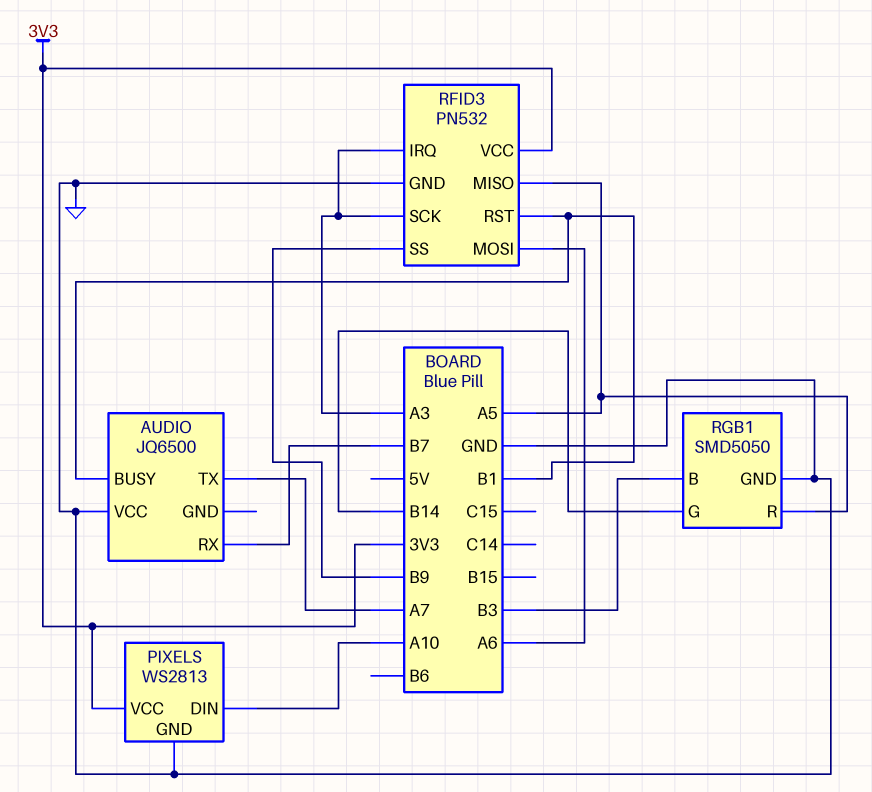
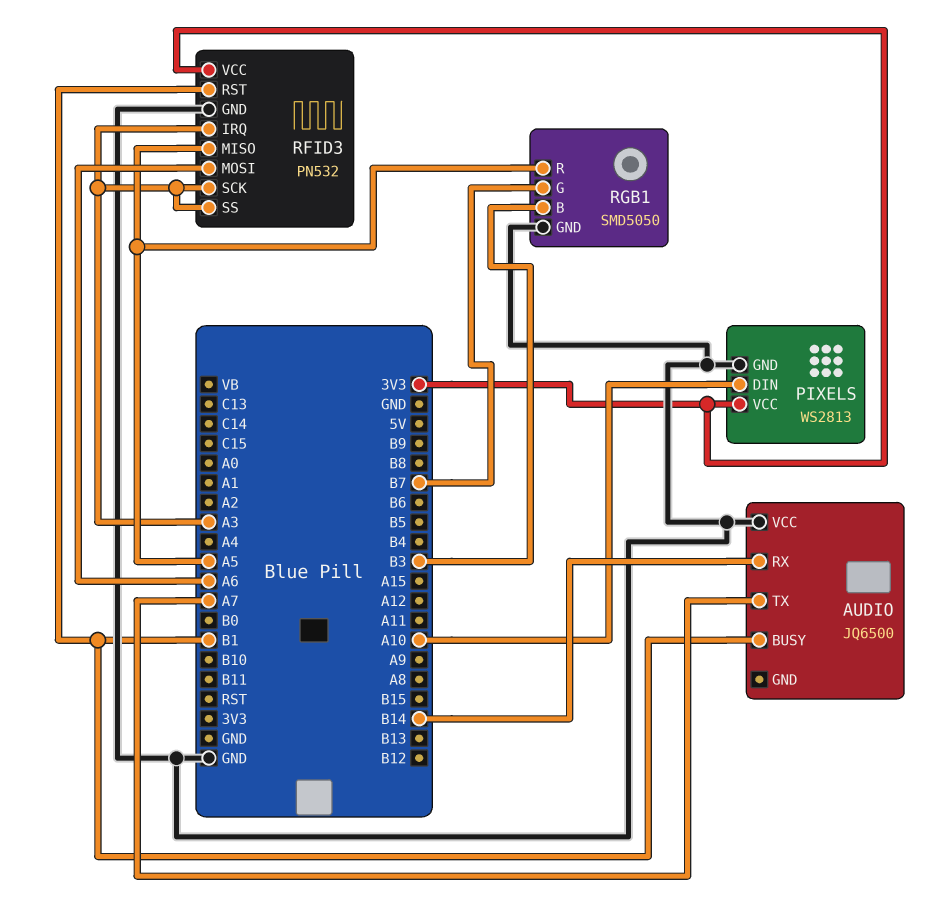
AUDIO pin RX: B7 -> B14
RFID3 pin SS: B9 -> A3
RGB1 pin G: B14 -> B7

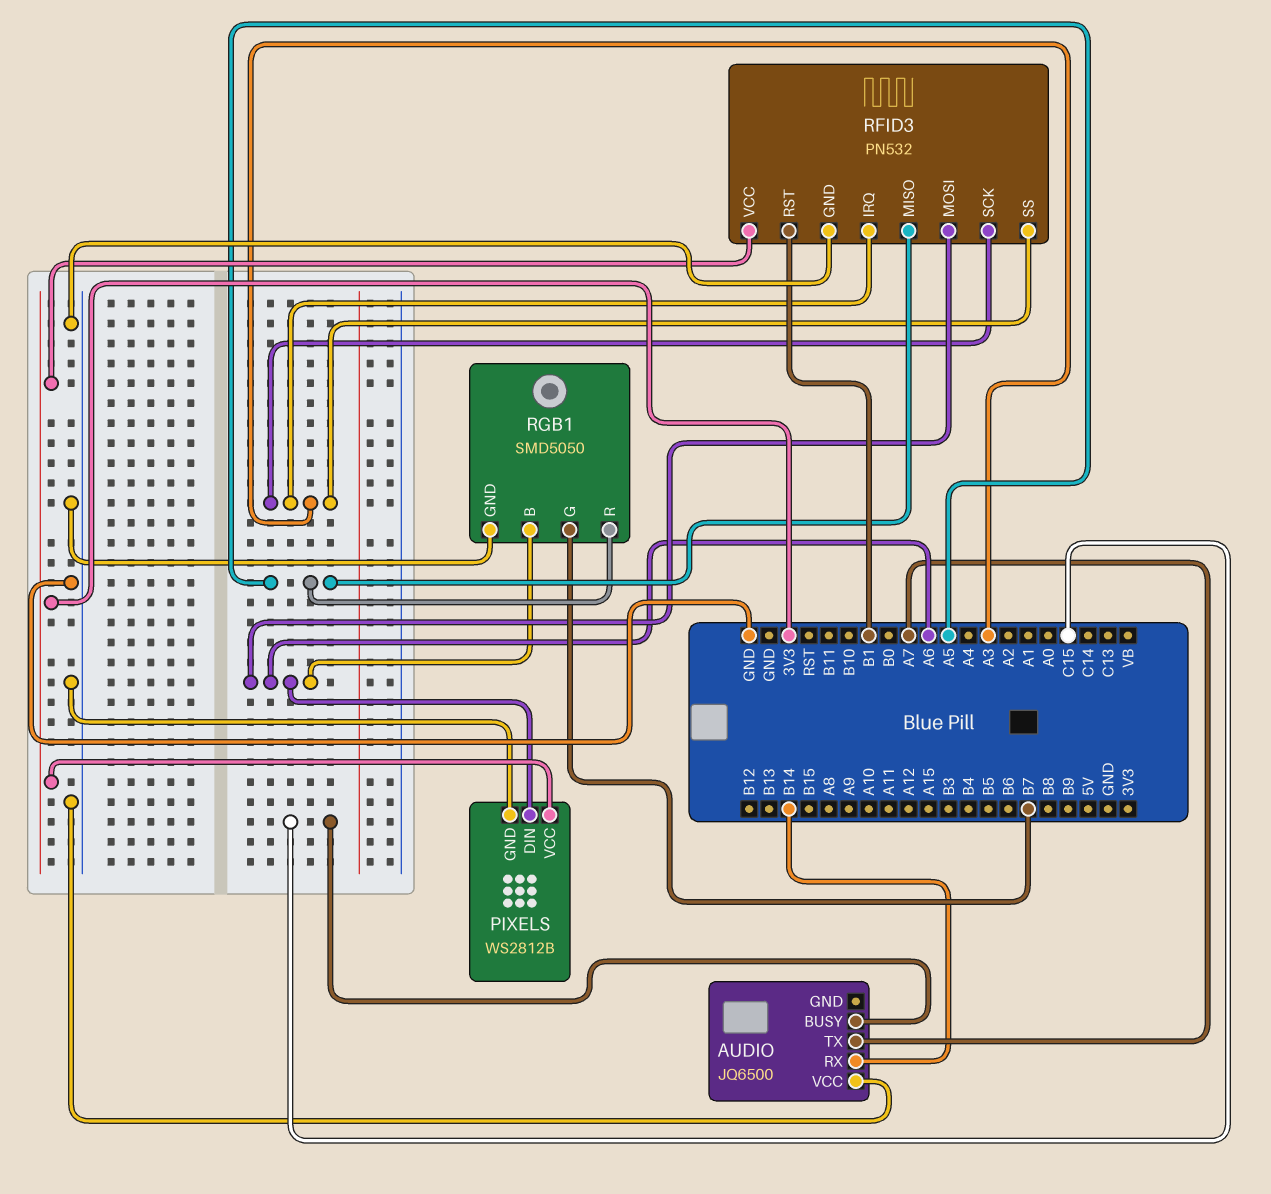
AUDIO pin BUSY: B1 -> C15
PIXELS: WS2813 -> WS2812B
PIXELS pin DIN: A10 -> A6
RGB1 pin B: B3 -> A6

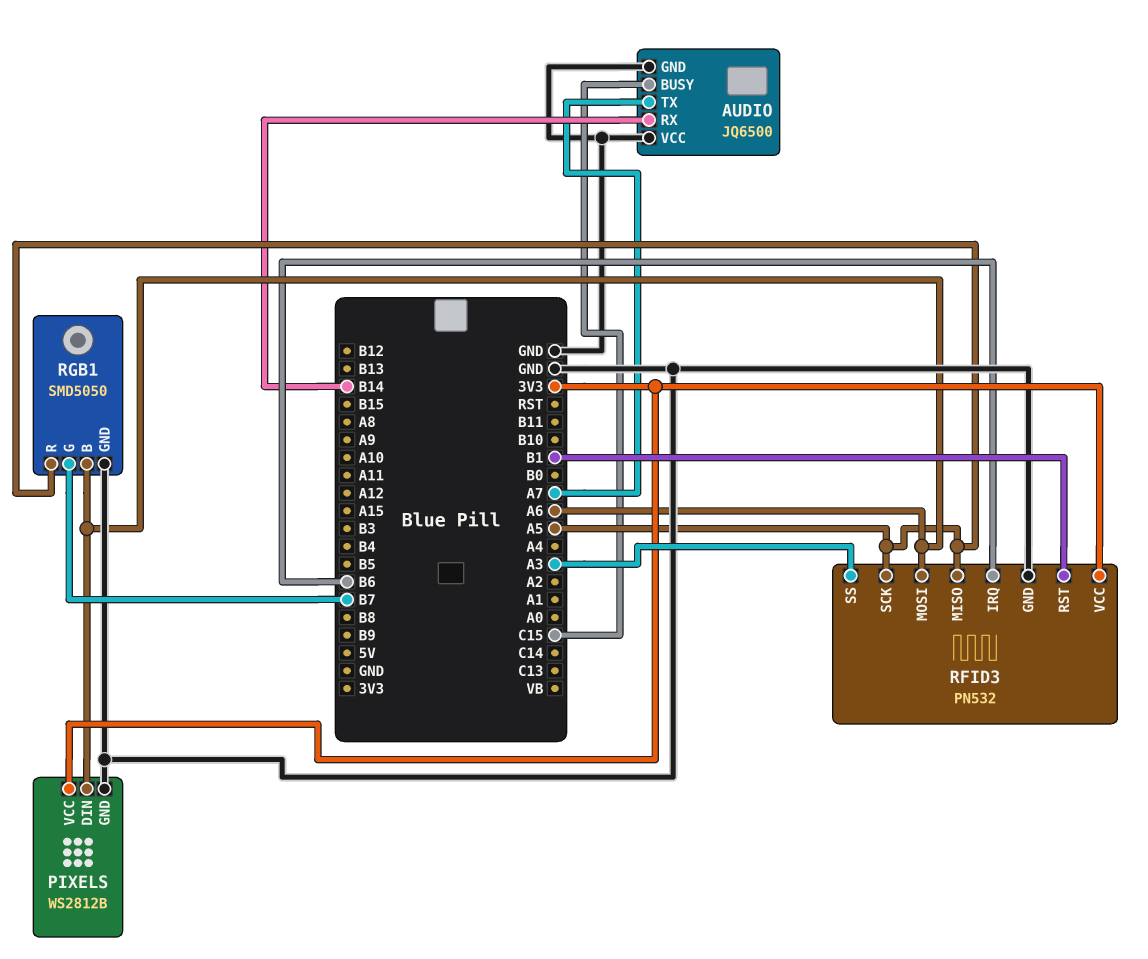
AUDIO pin GND: none -> GND
RFID3 pin IRQ: A3 -> B6
RFID3 pin SCK: A3 -> A5

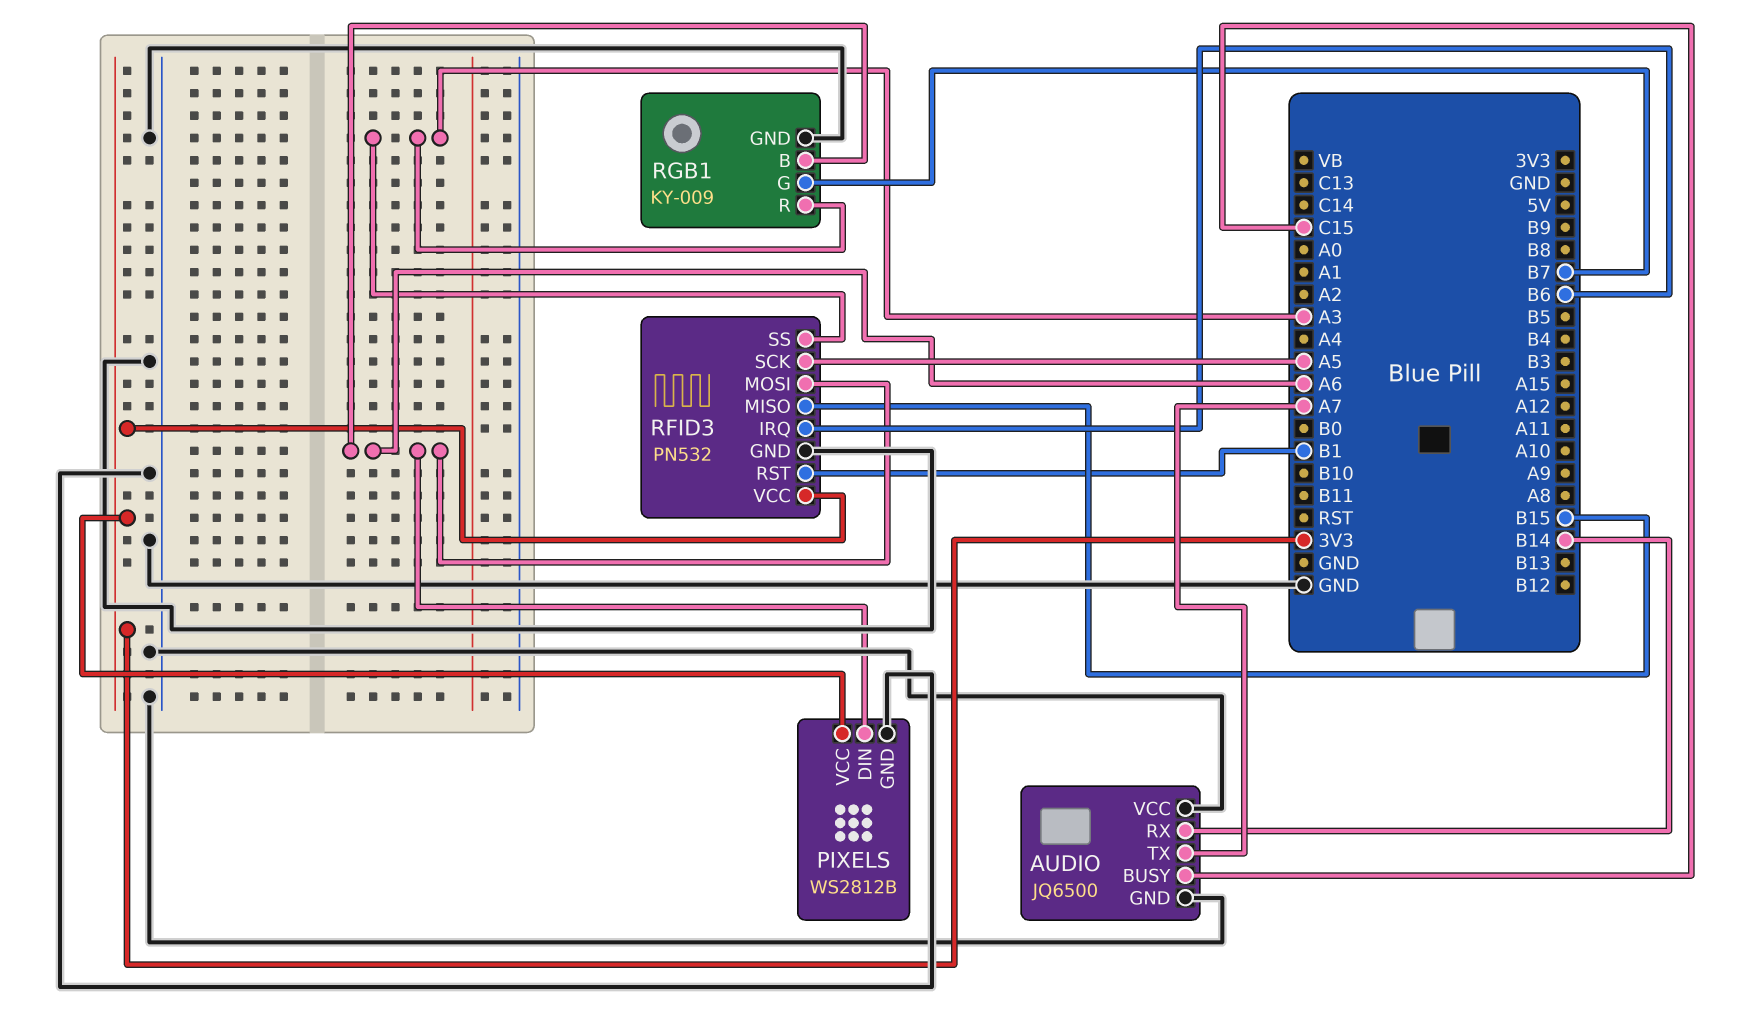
RFID3 pin MISO: A5 -> B15
RGB1: SMD5050 -> KY-009
RGB1 pin R: A5 -> A3

